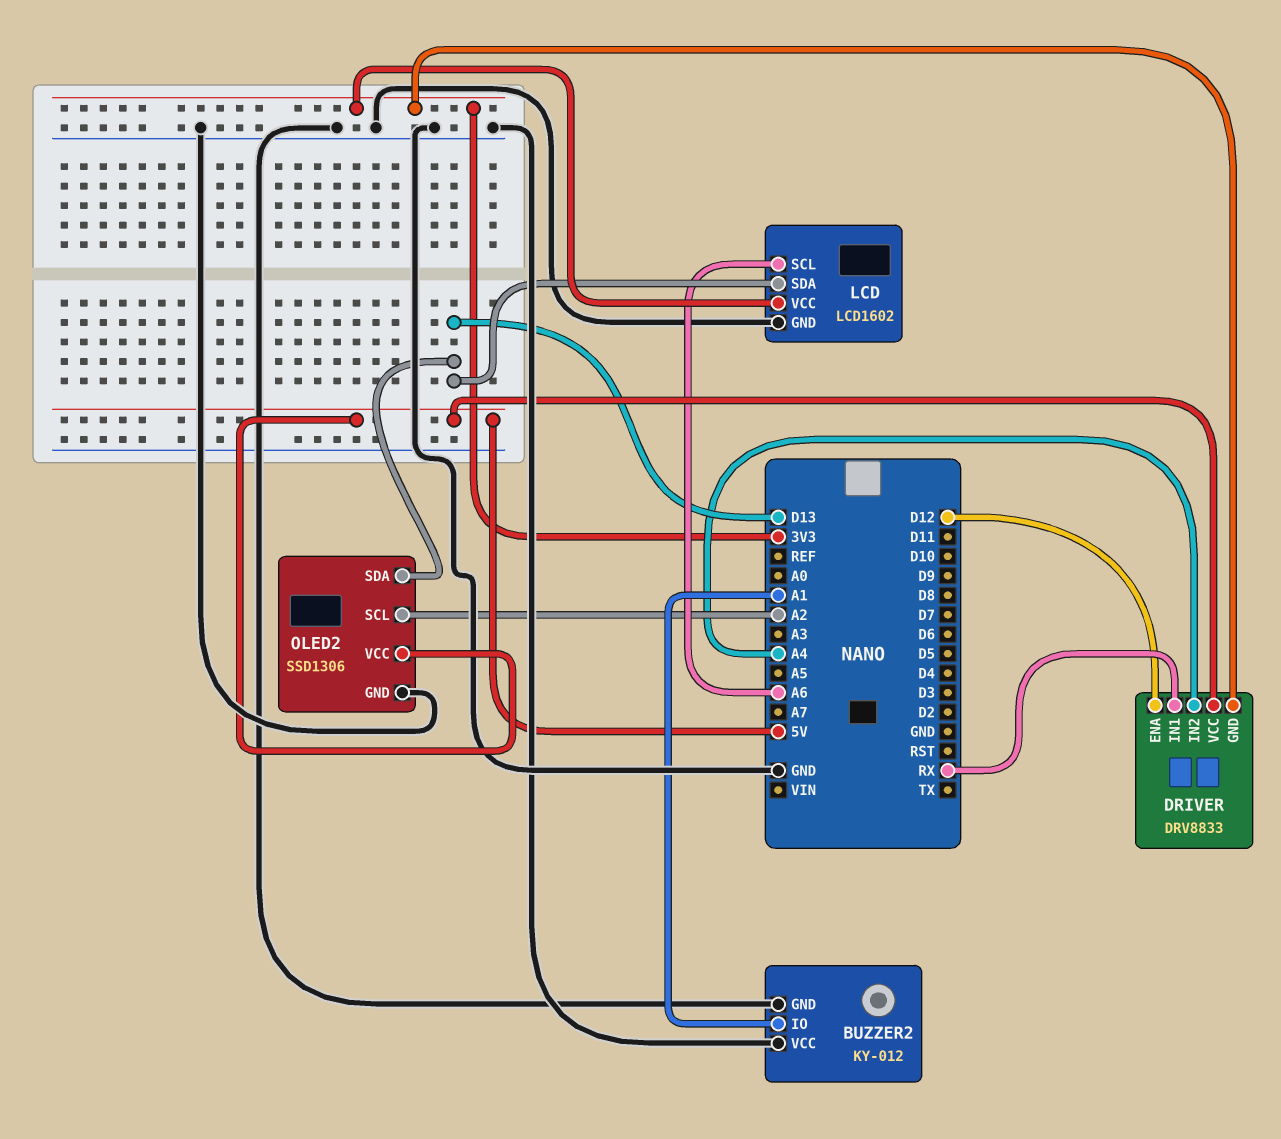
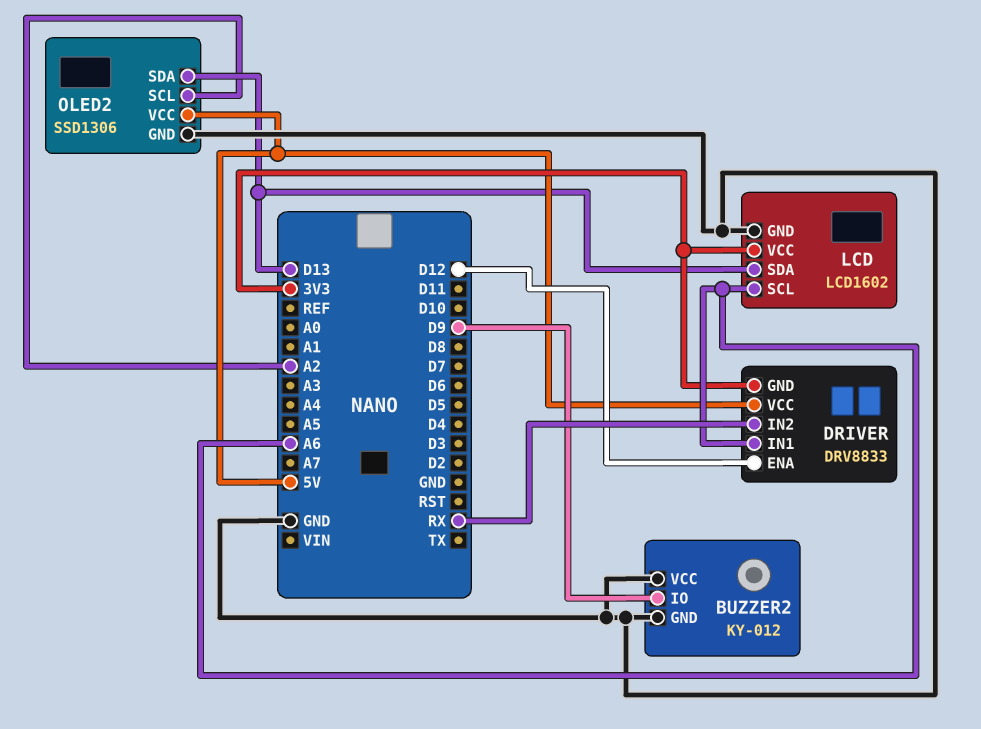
BUZZER2 pin IO: A1 -> D9
DRIVER pin IN1: RX -> A6
DRIVER pin IN2: A4 -> RX

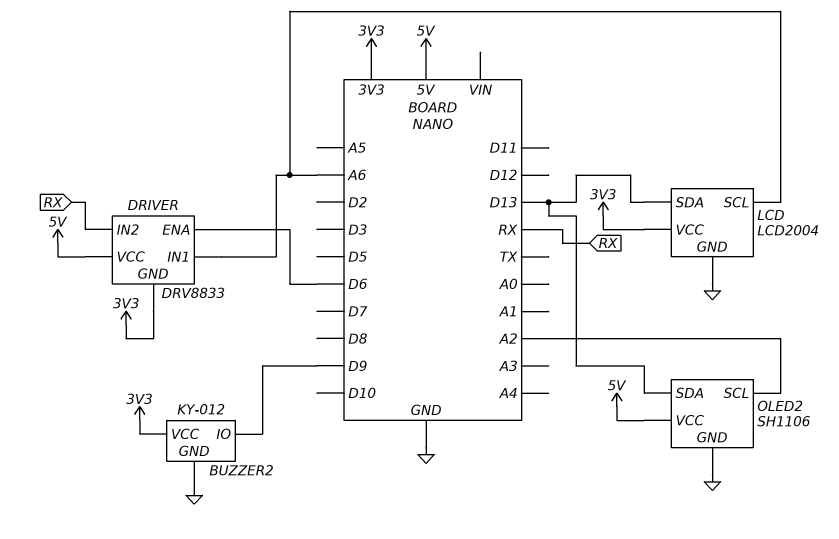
BUZZER2 pin VCC: GND -> 3V3
DRIVER pin ENA: D12 -> D6
LCD: LCD1602 -> LCD2004
OLED2: SSD1306 -> SH1106

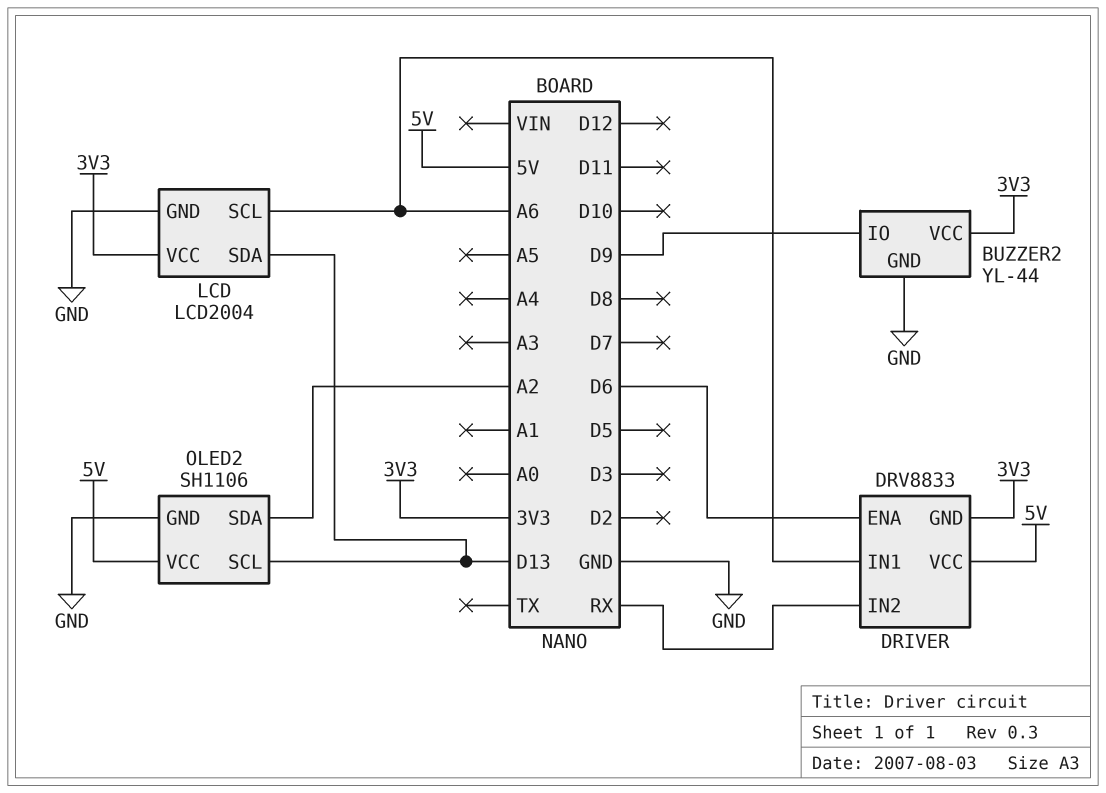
BUZZER2: KY-012 -> YL-44
OLED2 pin SCL: A2 -> D13
OLED2 pin SDA: D13 -> A2

